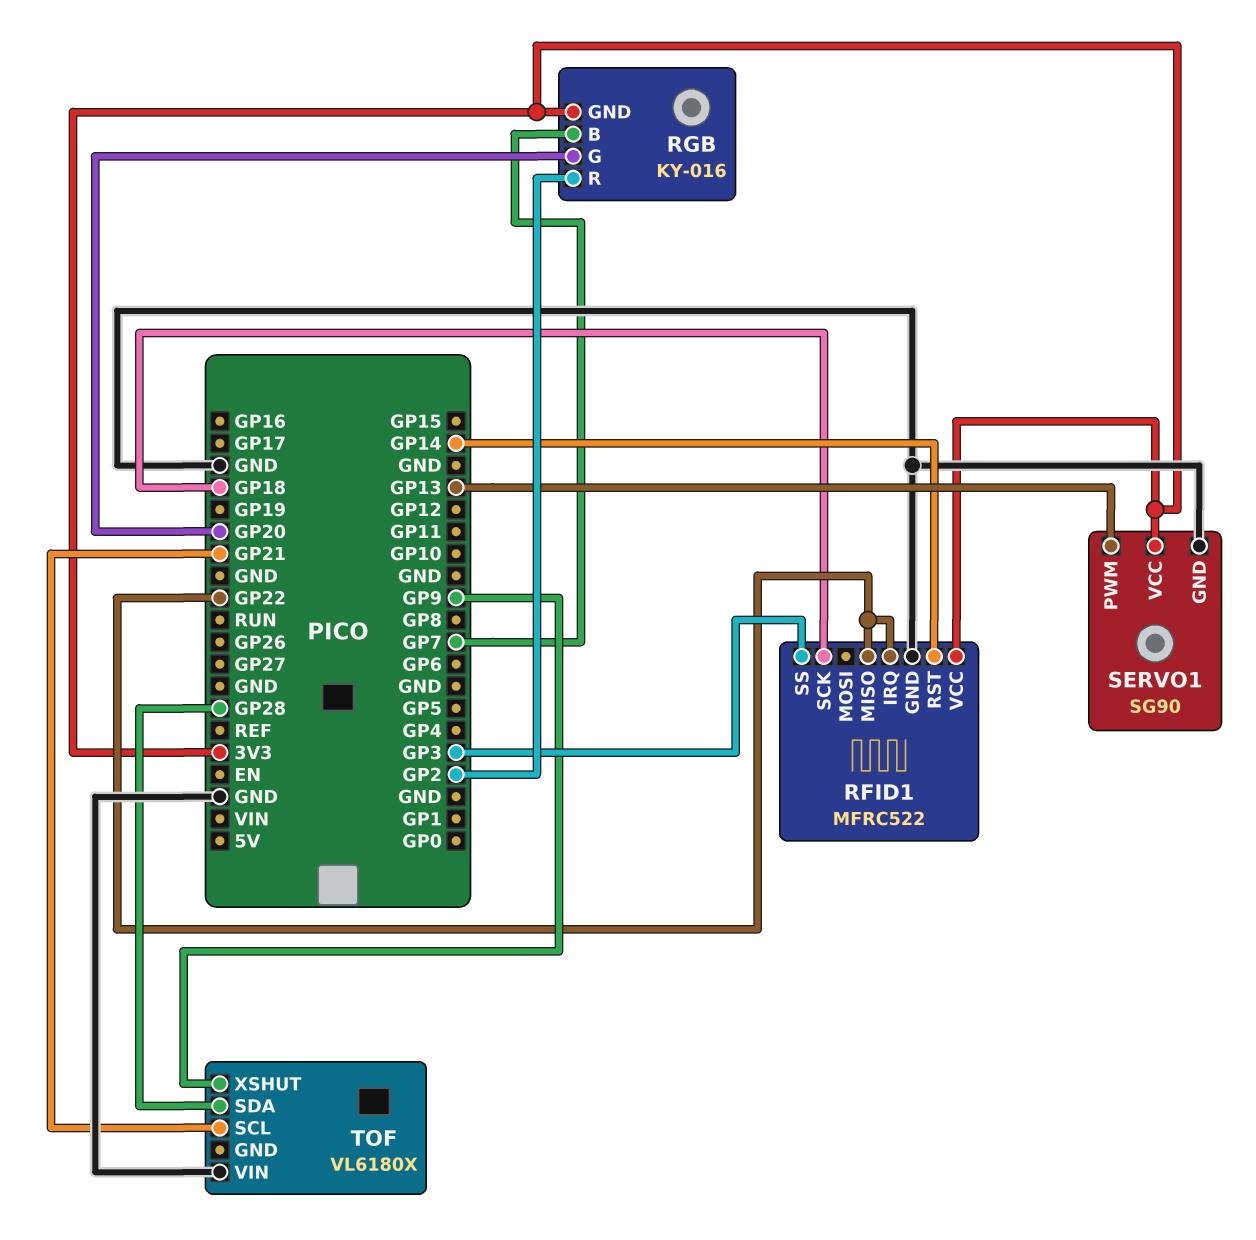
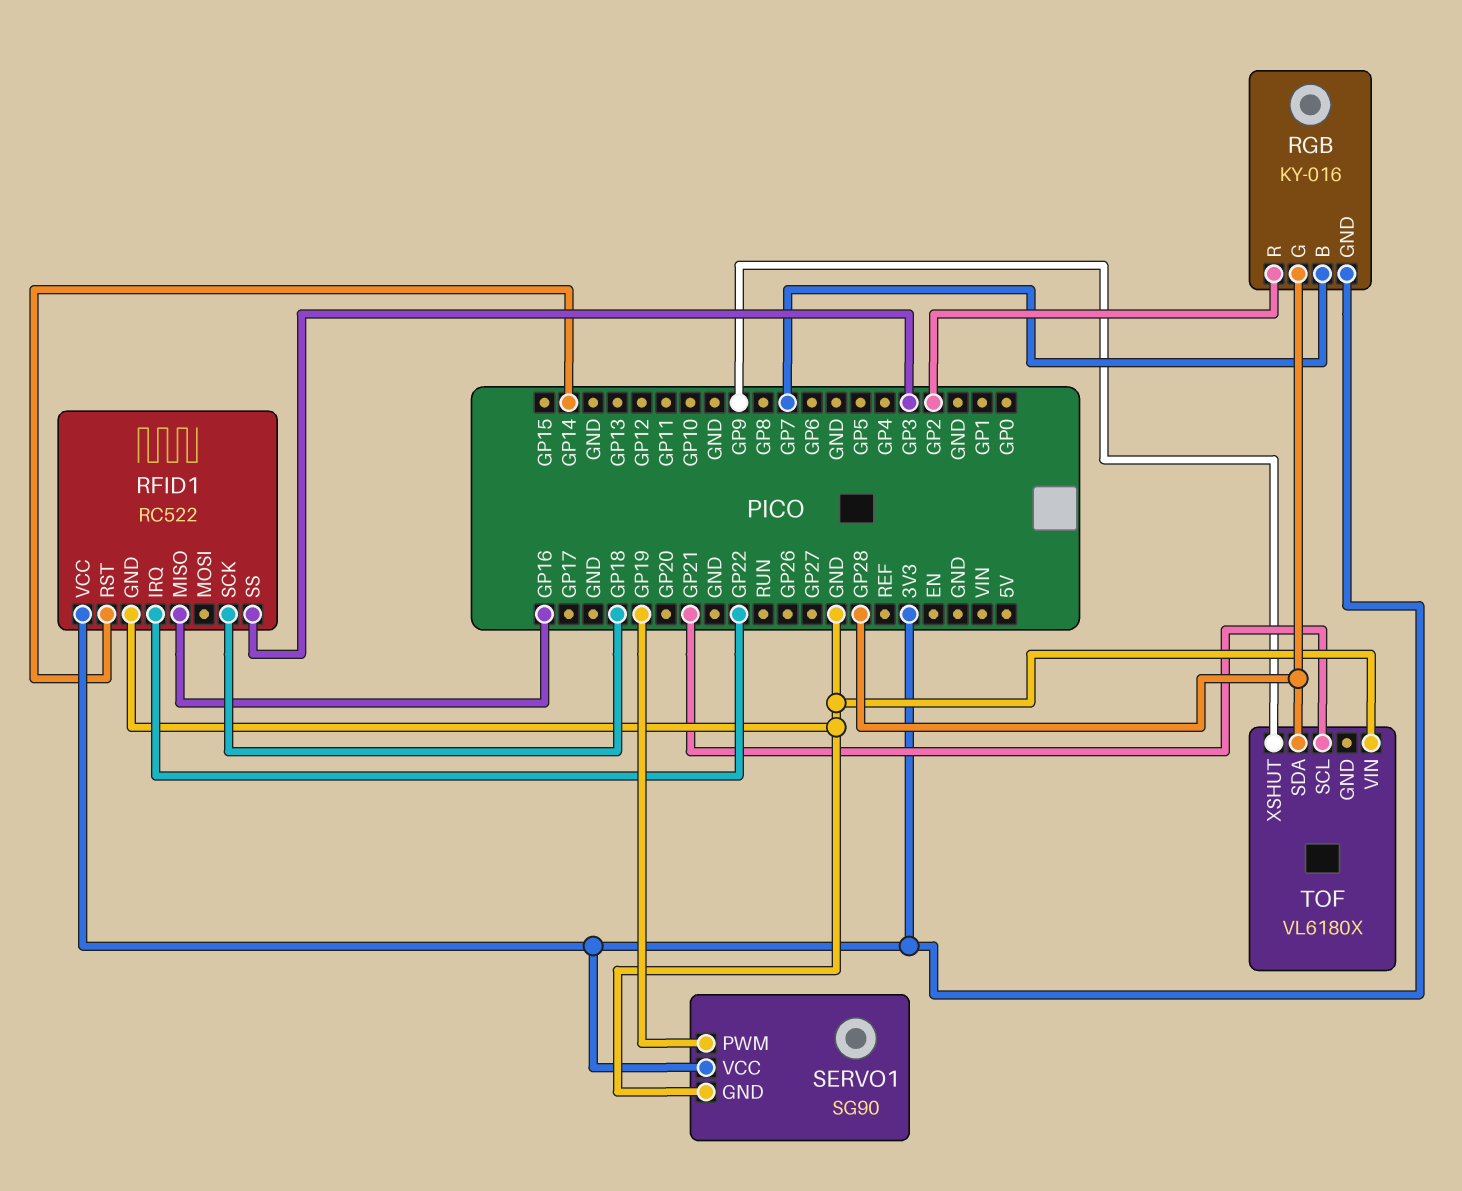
RFID1: MFRC522 -> RC522
RFID1 pin MISO: GP22 -> GP16
RGB pin G: GP20 -> GP28
SERVO1 pin PWM: GP13 -> GP19

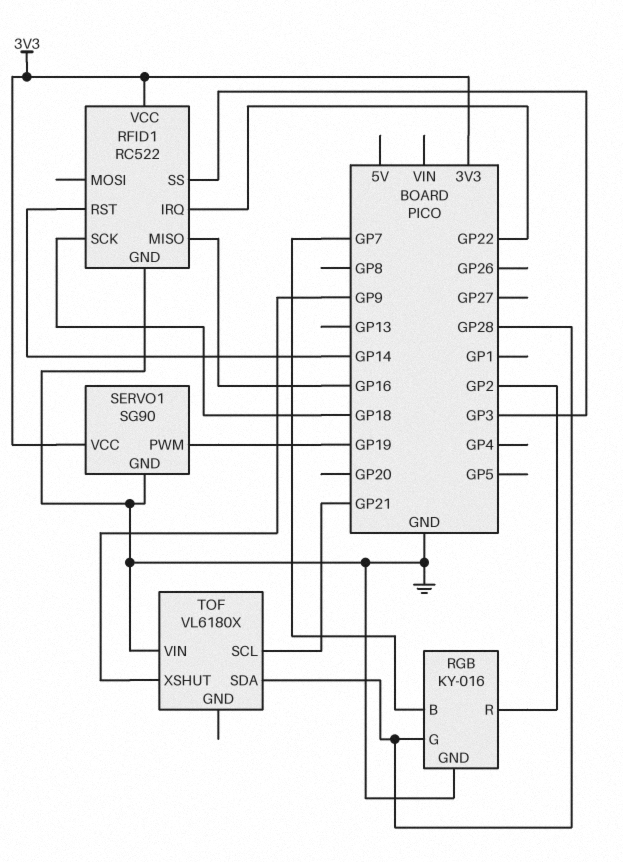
RGB pin GND: 3V3 -> GND

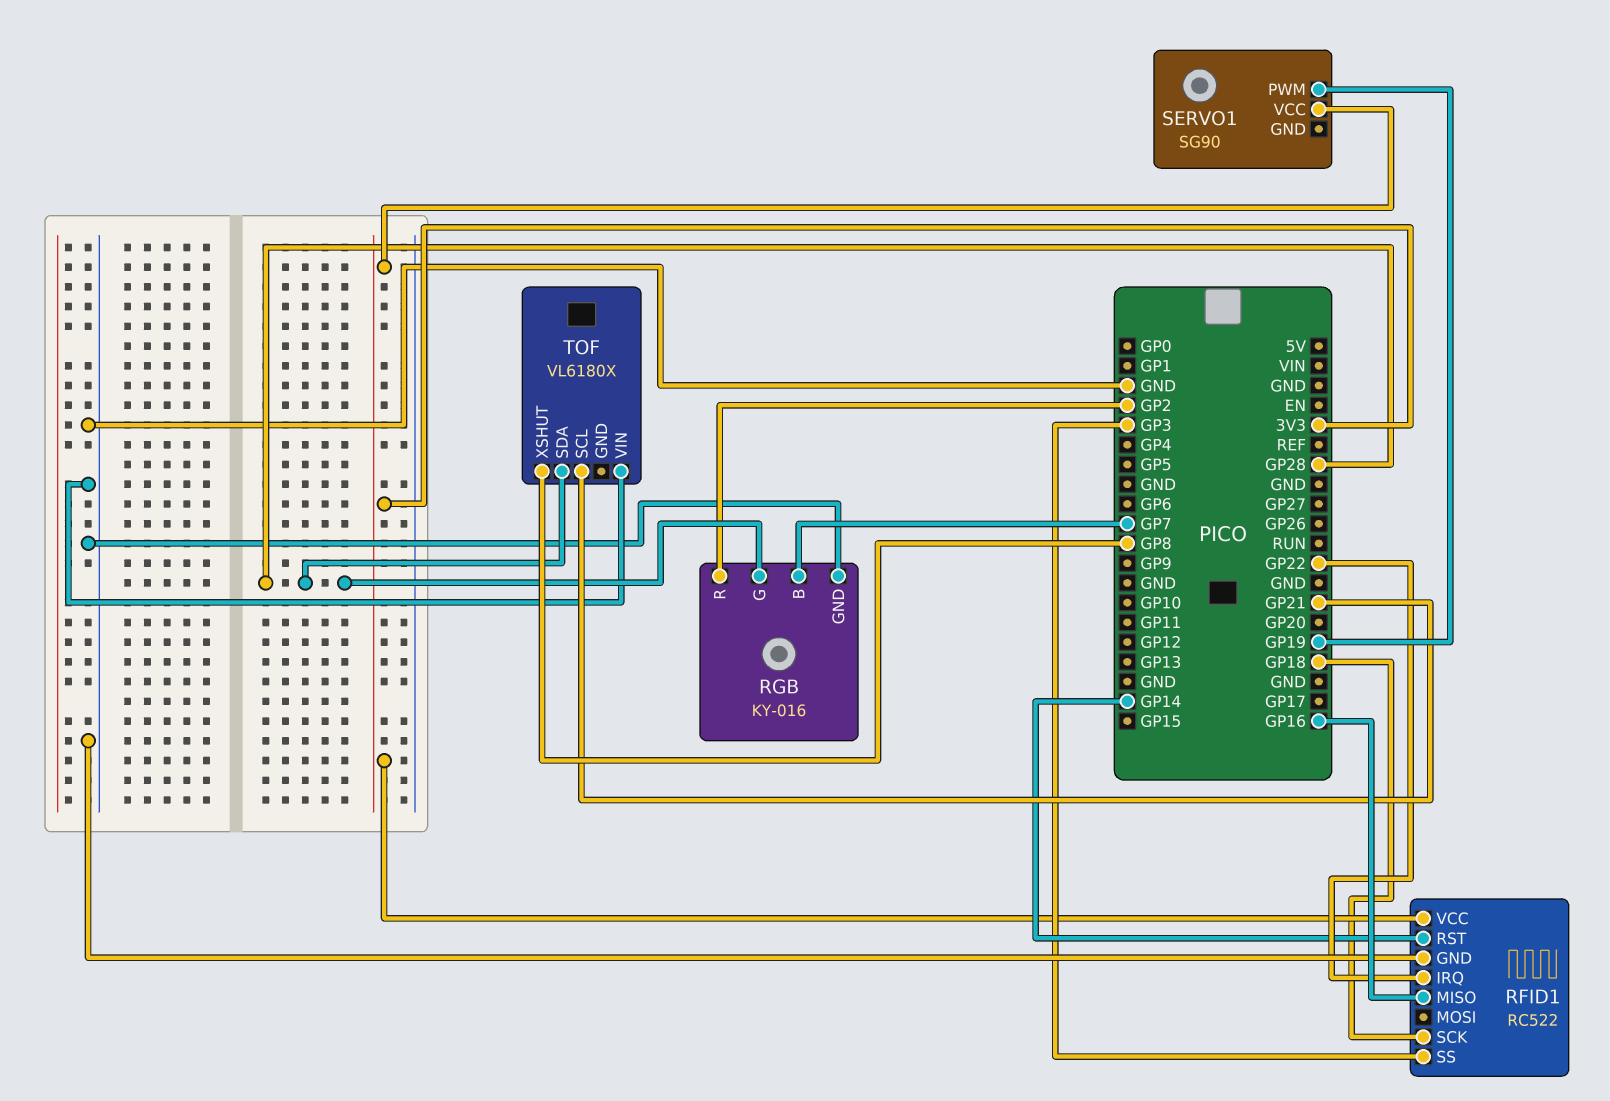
SERVO1 pin GND: GND -> none
TOF pin XSHUT: GP9 -> GP8

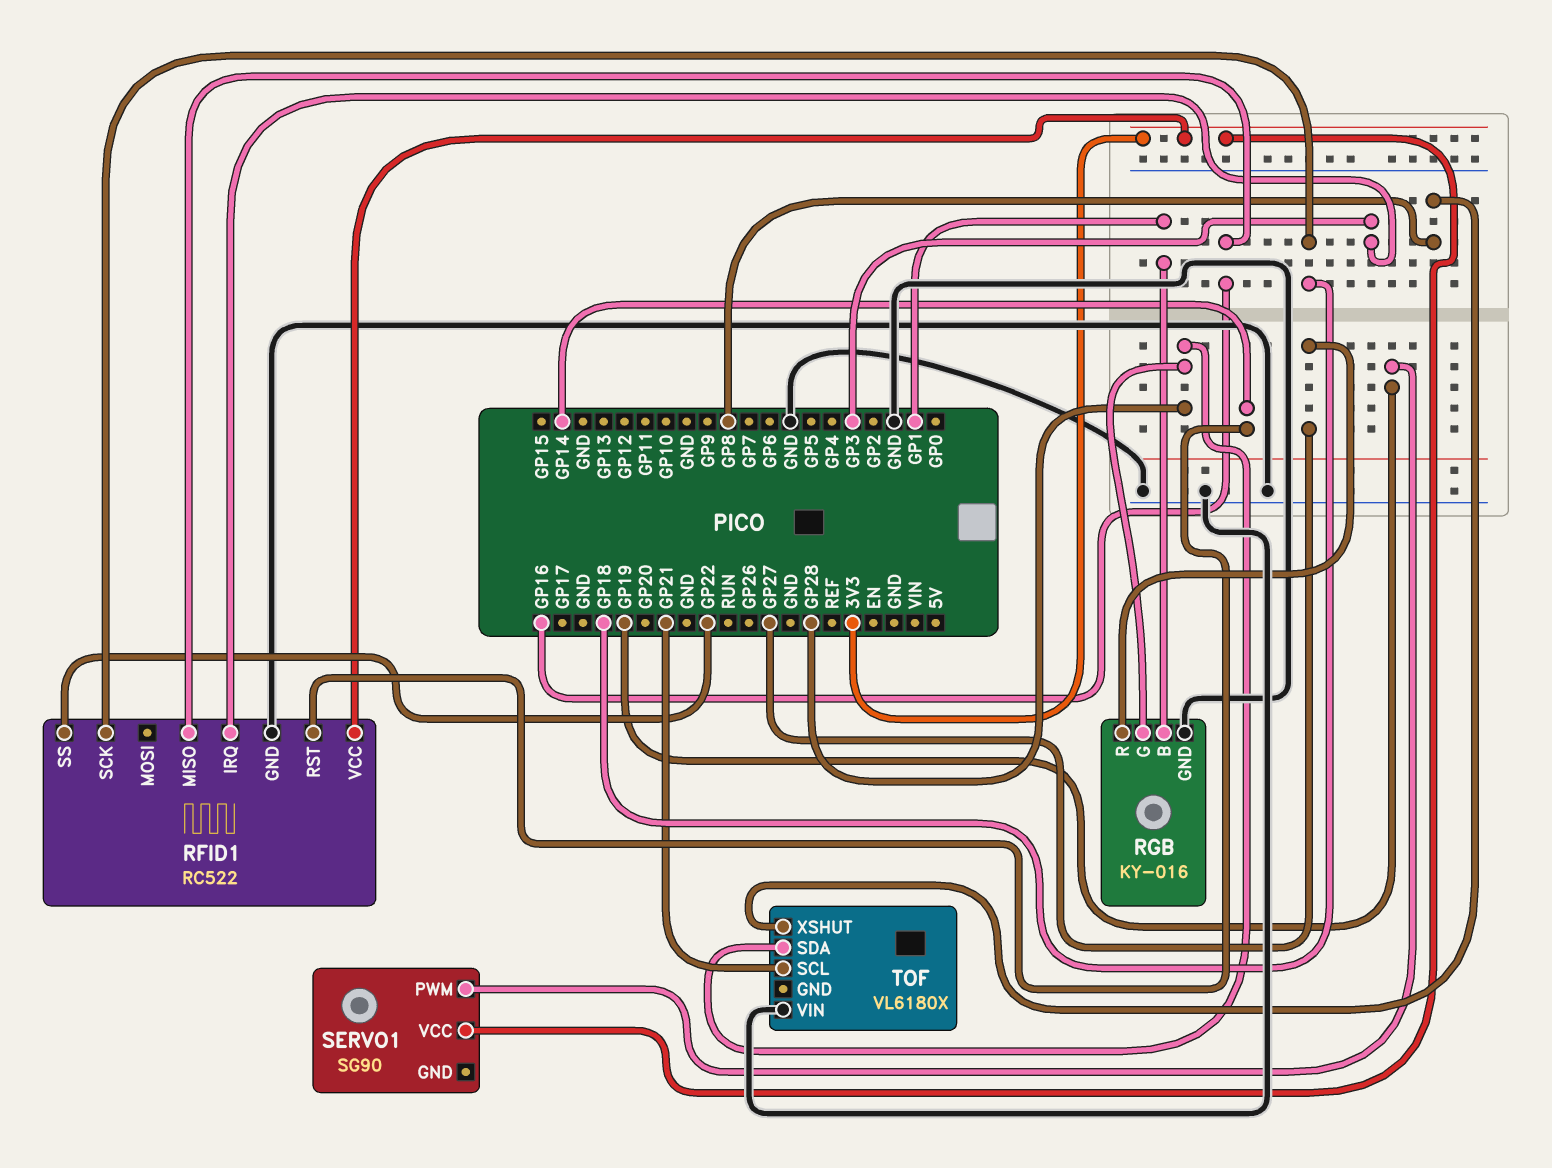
RFID1 pin IRQ: GP22 -> GP3
RFID1 pin SS: GP3 -> GP22
RGB pin B: GP7 -> GP1
RGB pin R: GP2 -> GP27

